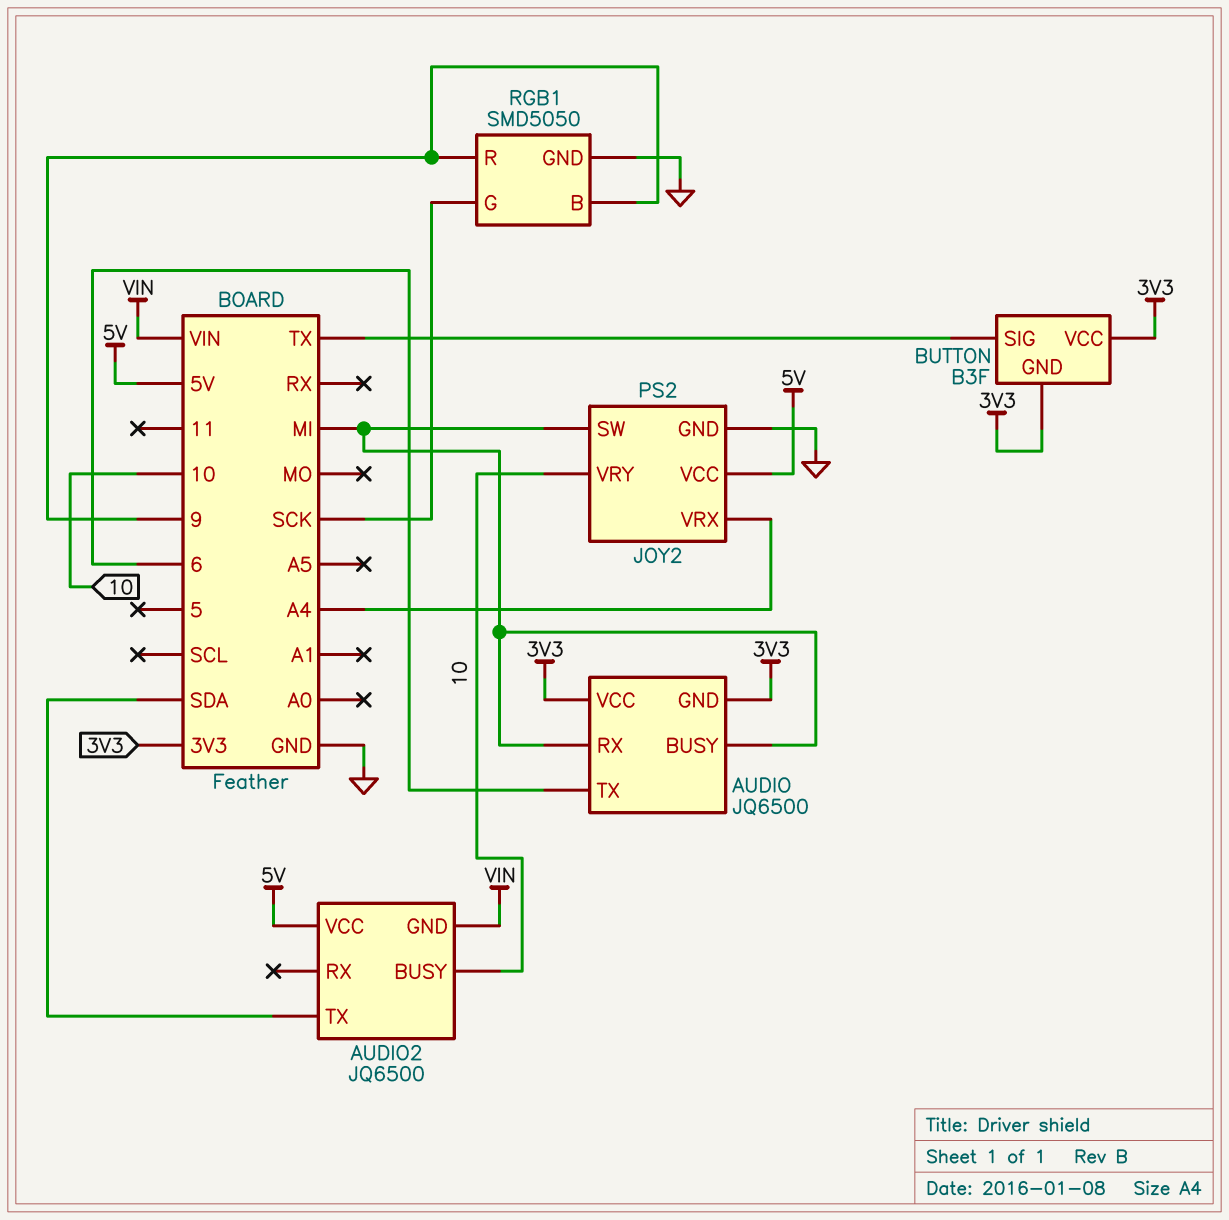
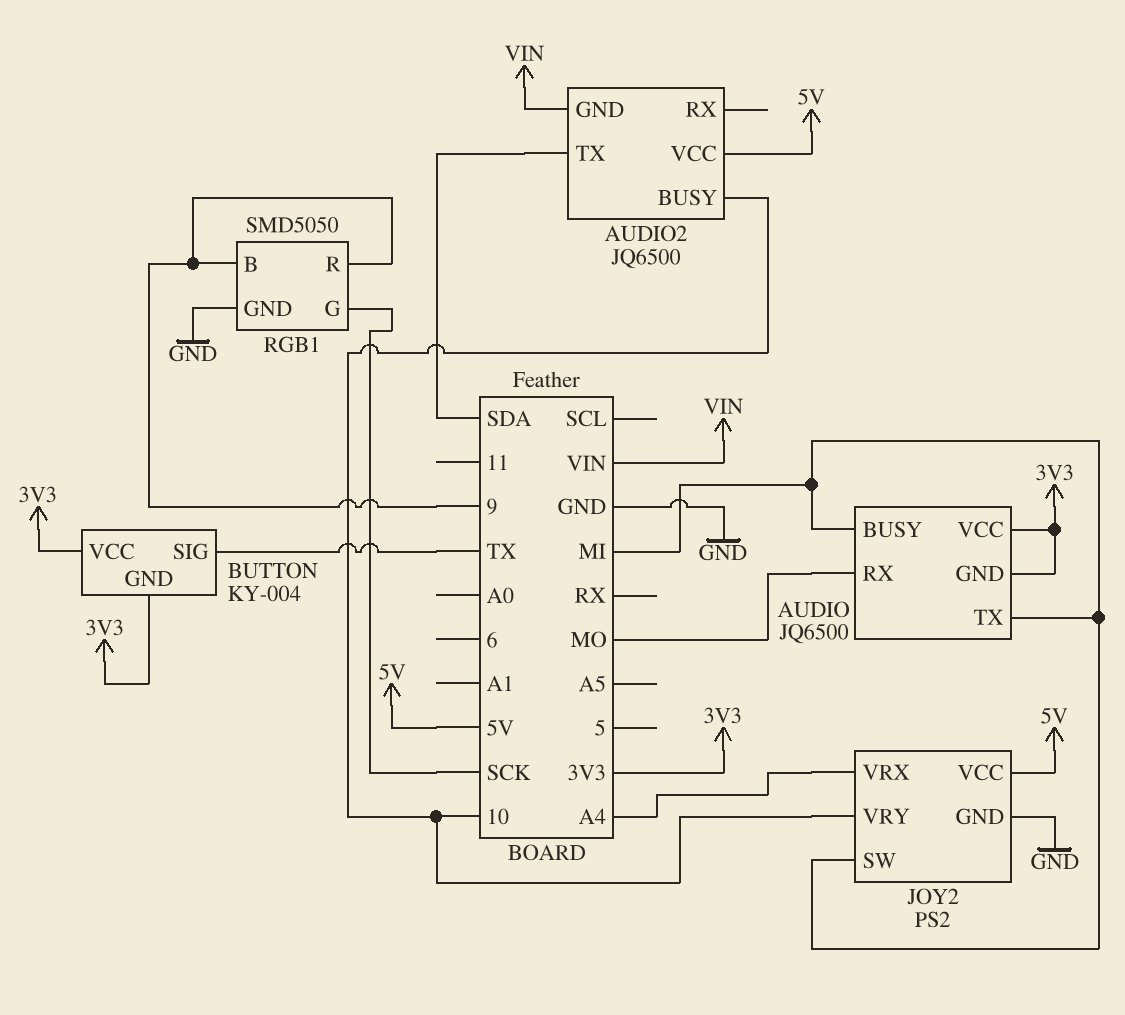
AUDIO pin RX: MI -> MO
AUDIO pin TX: 6 -> MI
BUTTON: B3F -> KY-004

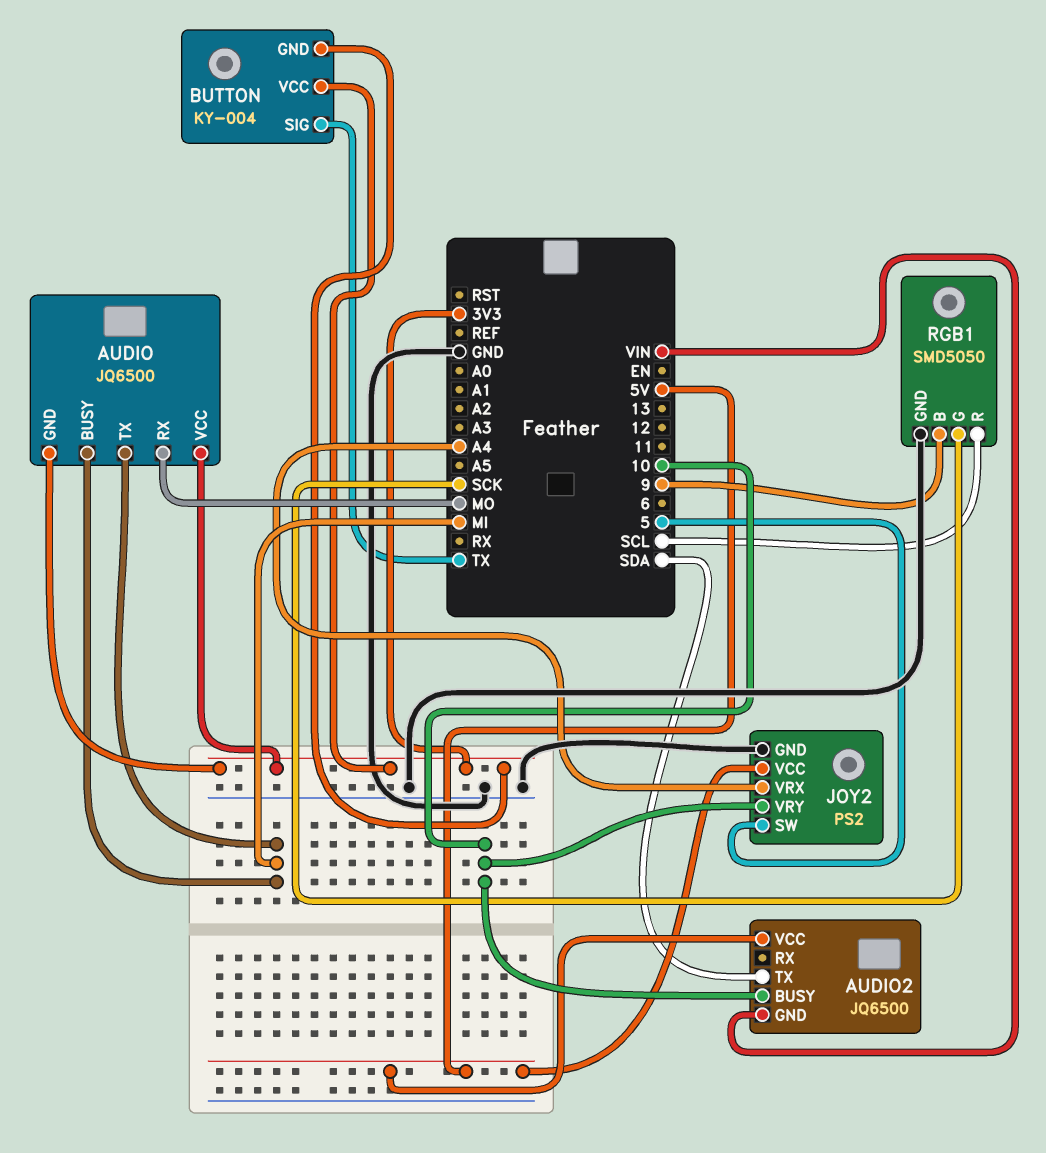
JOY2 pin SW: MI -> 5
RGB1 pin R: 9 -> SCL

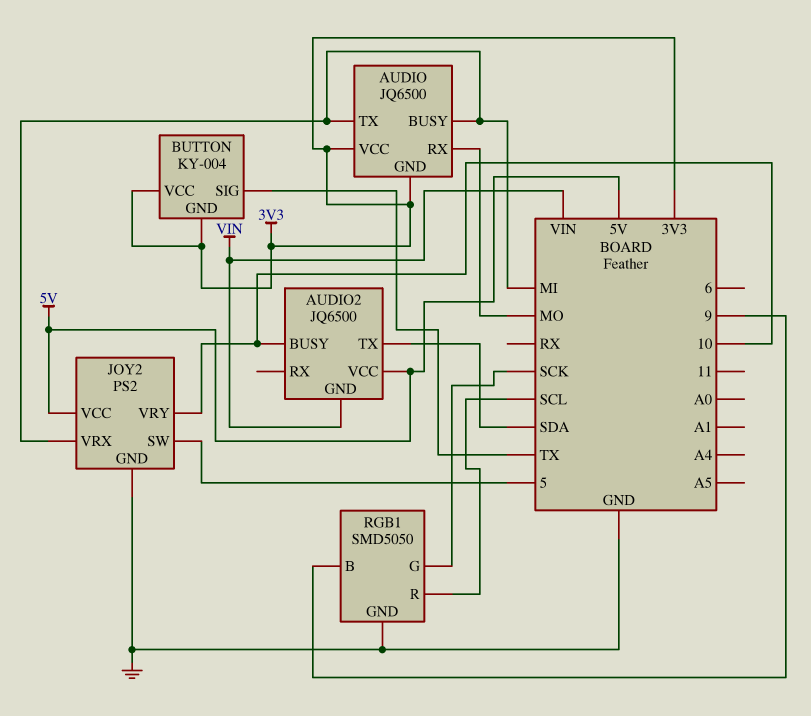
JOY2 pin VRX: A4 -> MI

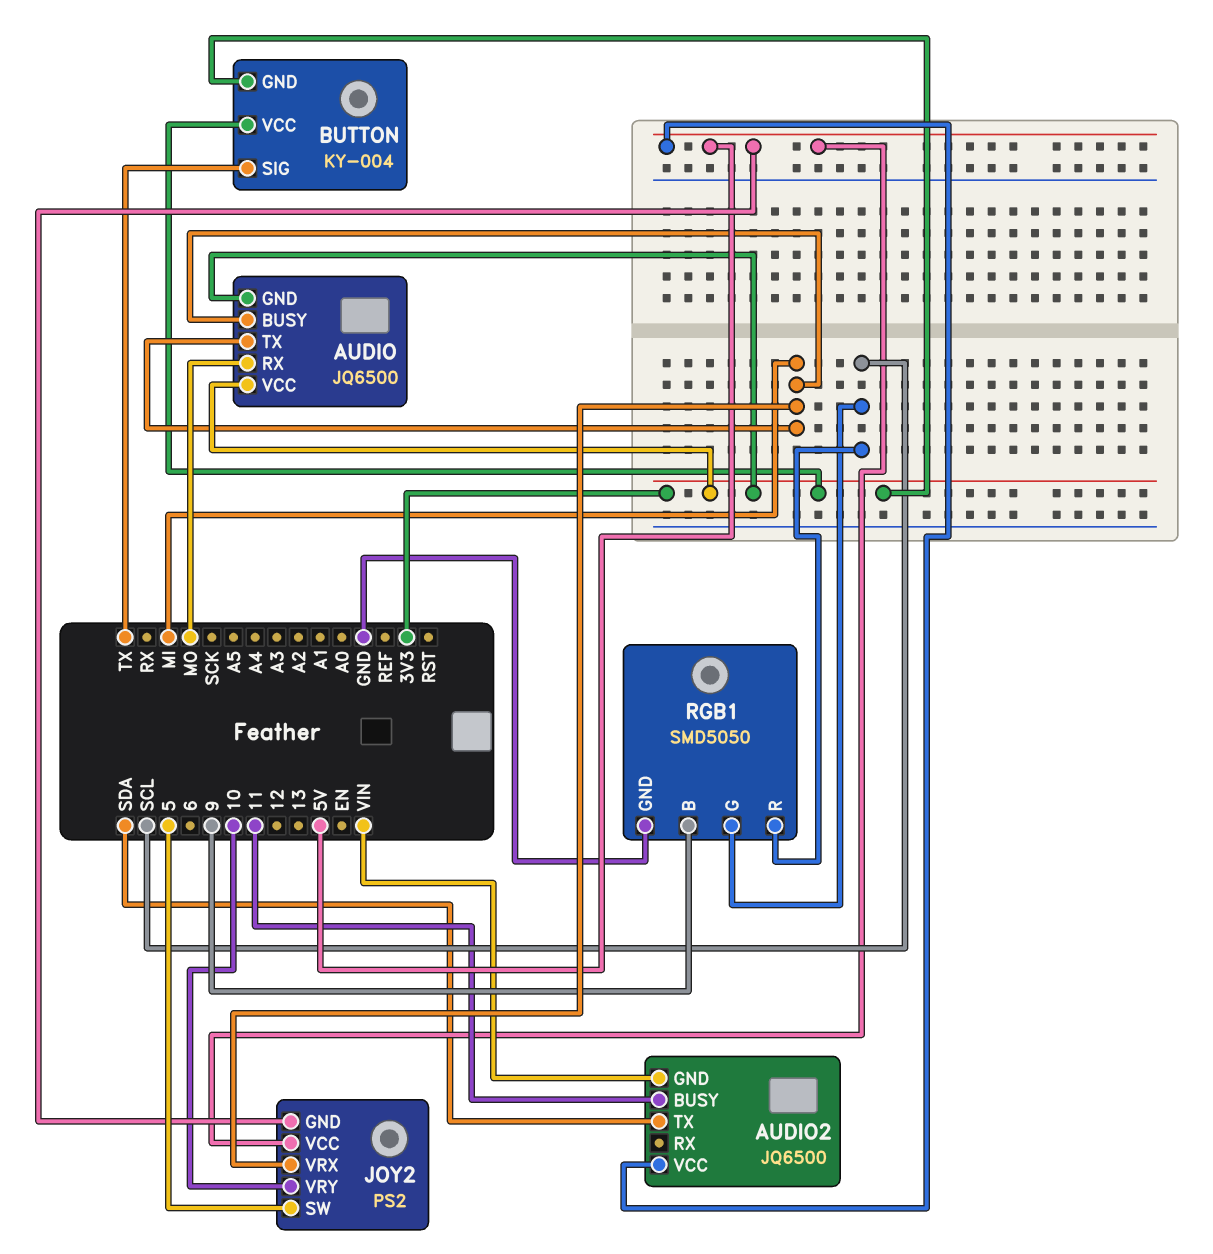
AUDIO2 pin BUSY: 10 -> 11
JOY2 pin GND: GND -> 5V
RGB1 pin G: SCK -> SCL

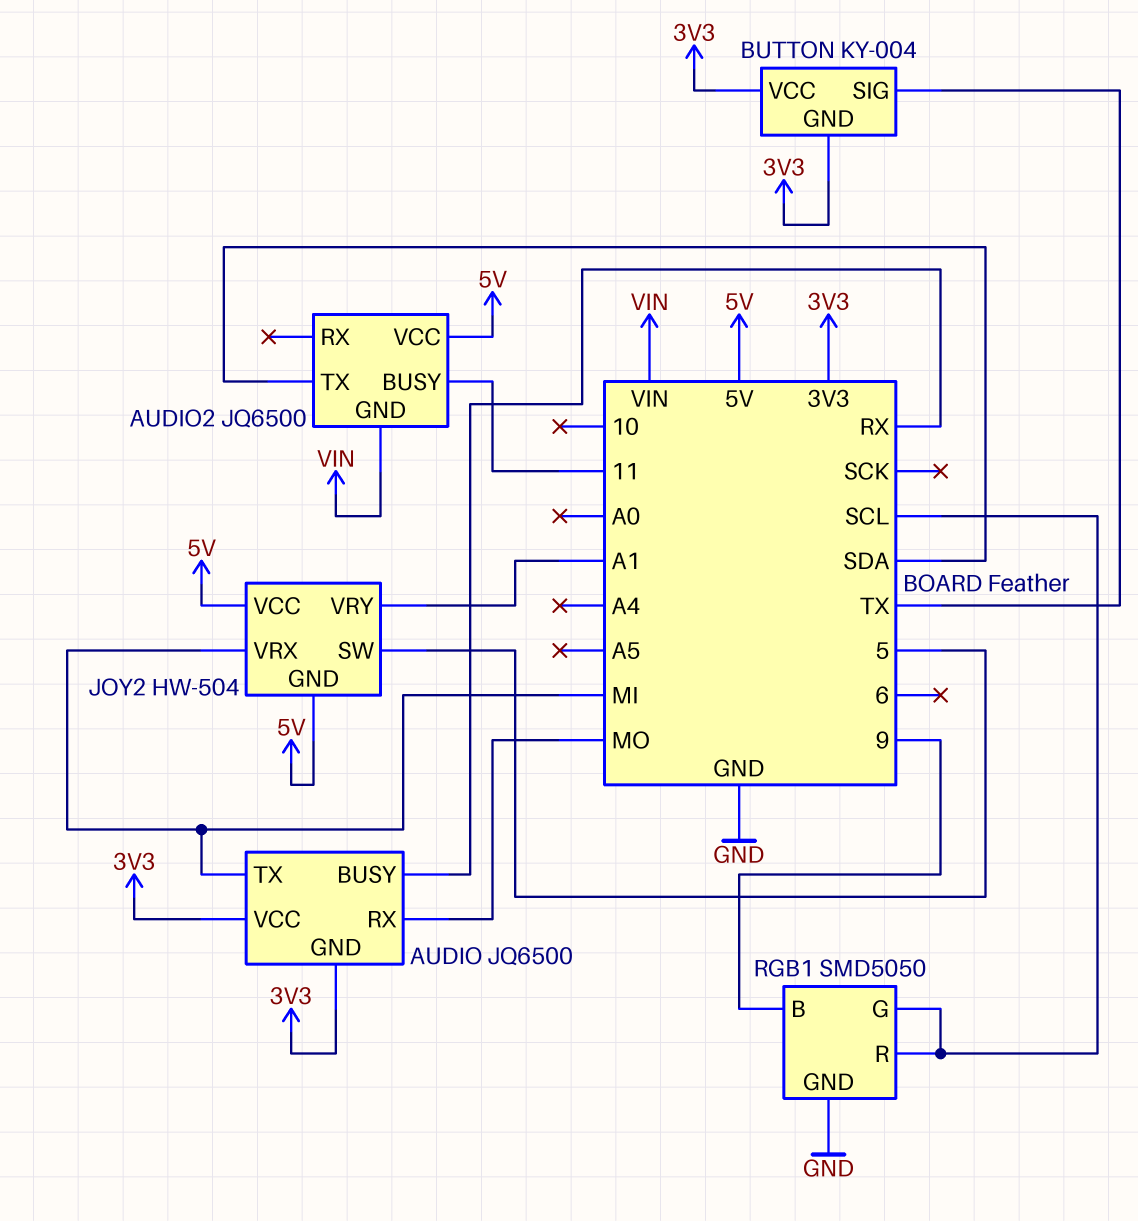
AUDIO pin BUSY: MI -> RX
JOY2: PS2 -> HW-504
JOY2 pin VRY: 10 -> A1

